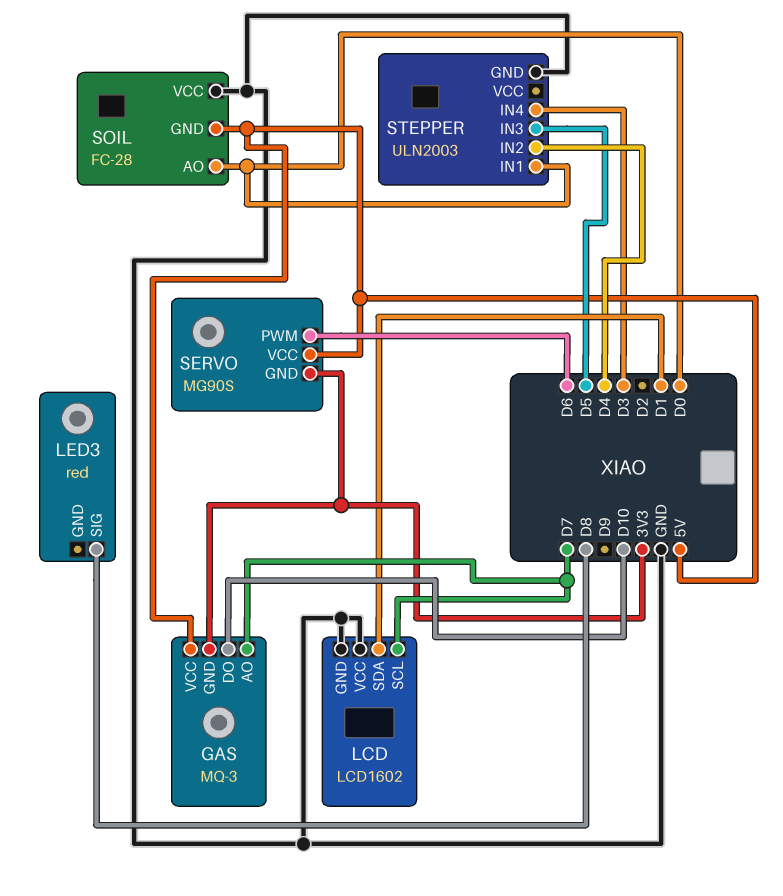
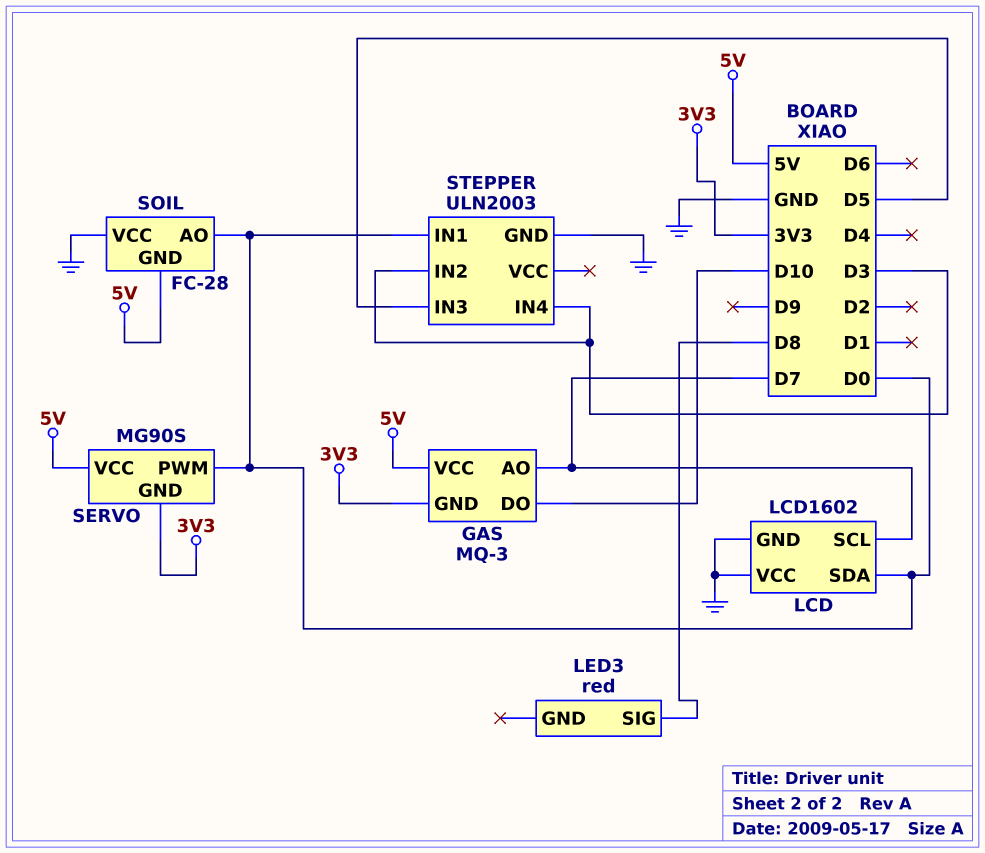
LCD pin SDA: D1 -> D0
SERVO pin PWM: D6 -> D0
STEPPER pin IN2: D4 -> D3

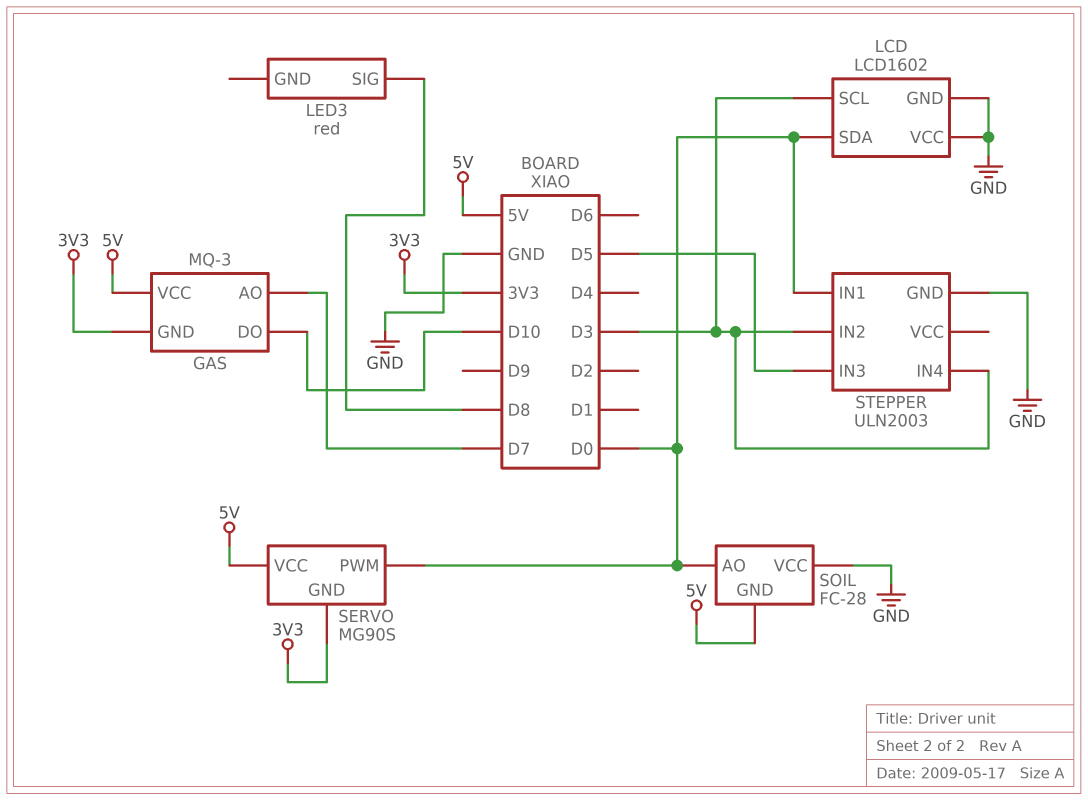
LCD pin SCL: D7 -> D3

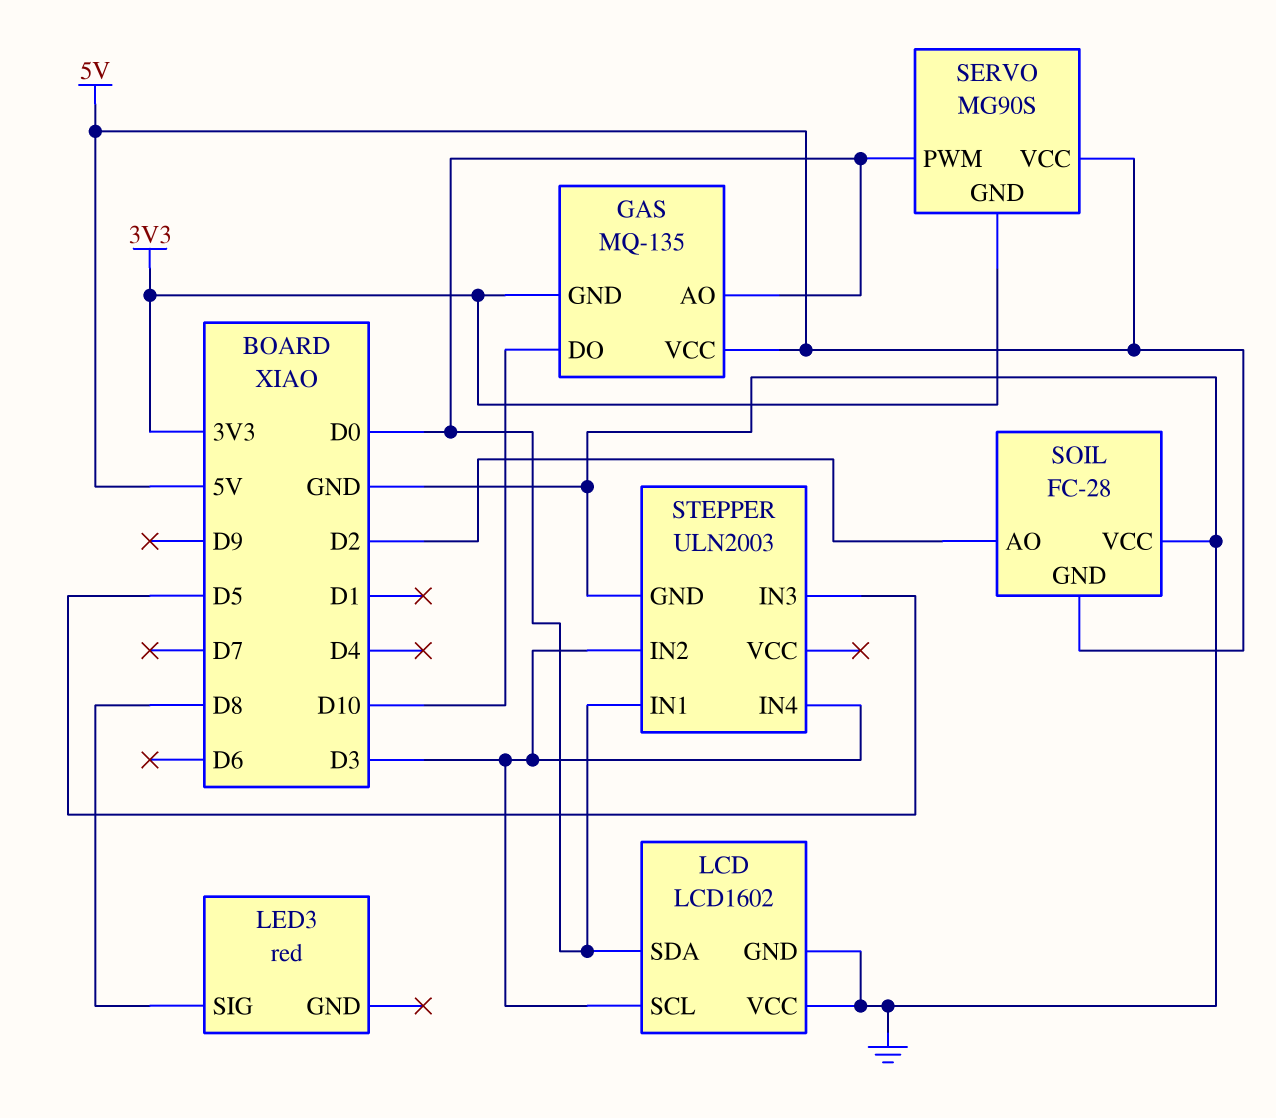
GAS: MQ-3 -> MQ-135
GAS pin AO: D7 -> D0
SOIL pin AO: D0 -> D2

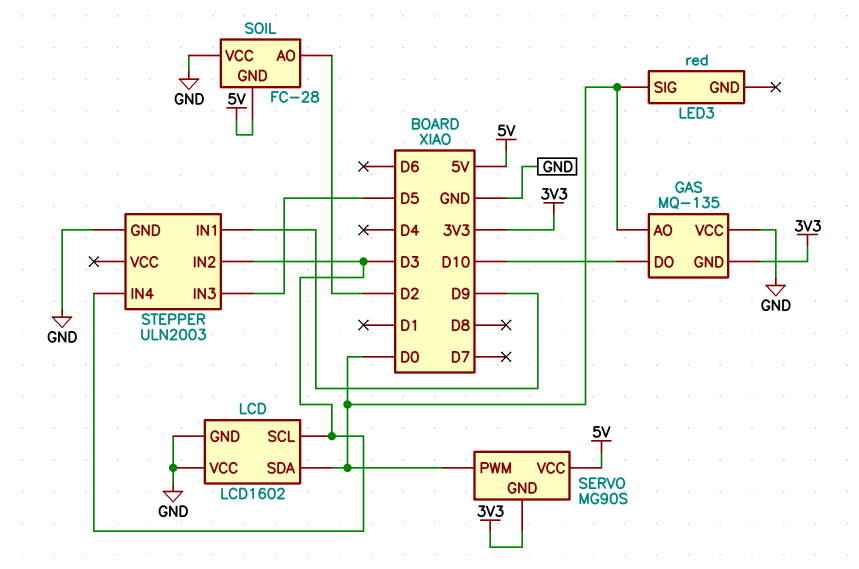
GAS pin VCC: 5V -> GND
LED3 pin SIG: D8 -> D0
STEPPER pin IN1: D0 -> D9

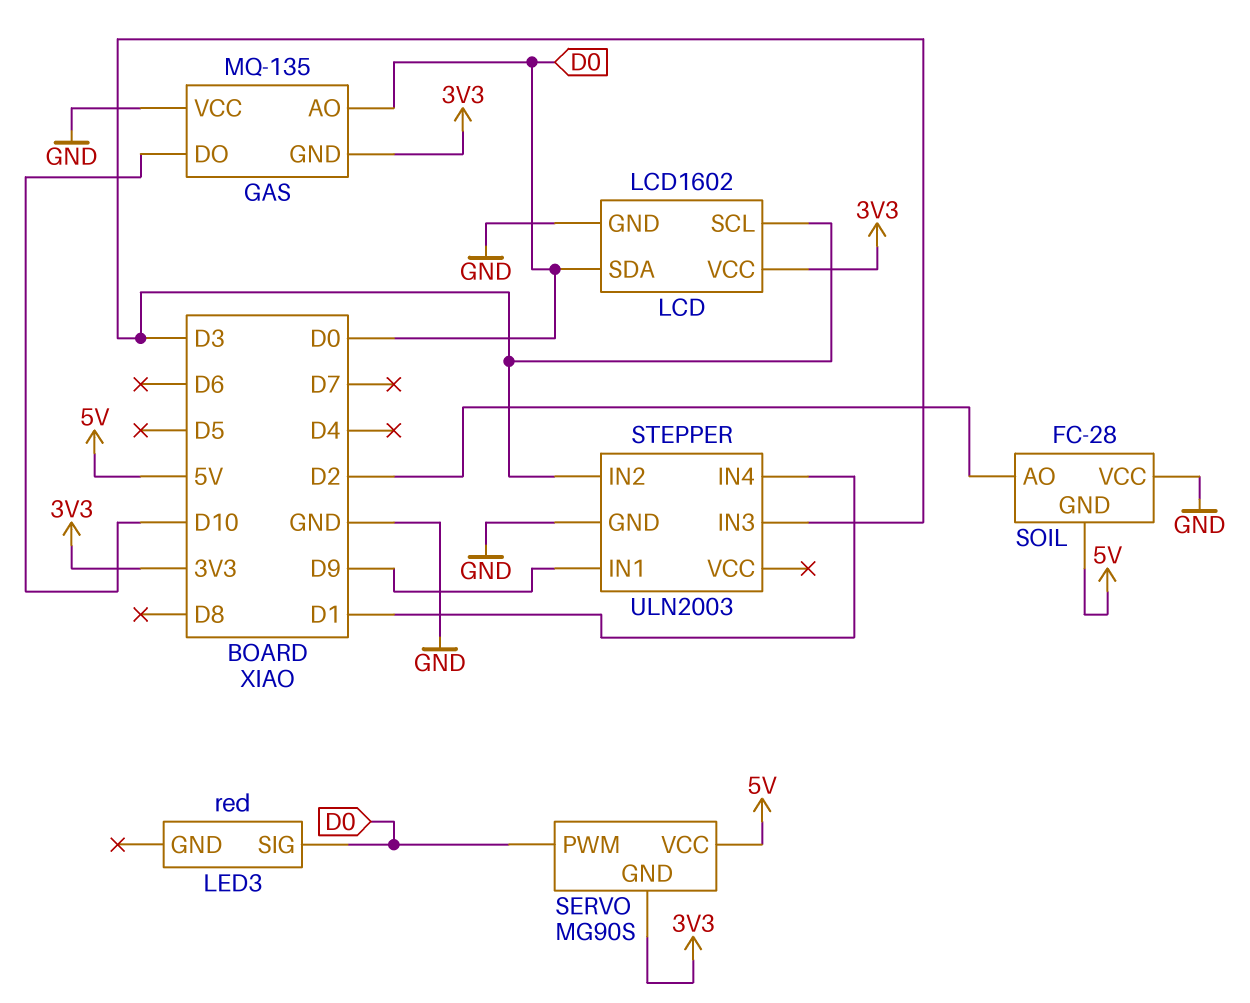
LCD pin VCC: GND -> 3V3
STEPPER pin IN3: D5 -> D3
STEPPER pin IN4: D3 -> D1

